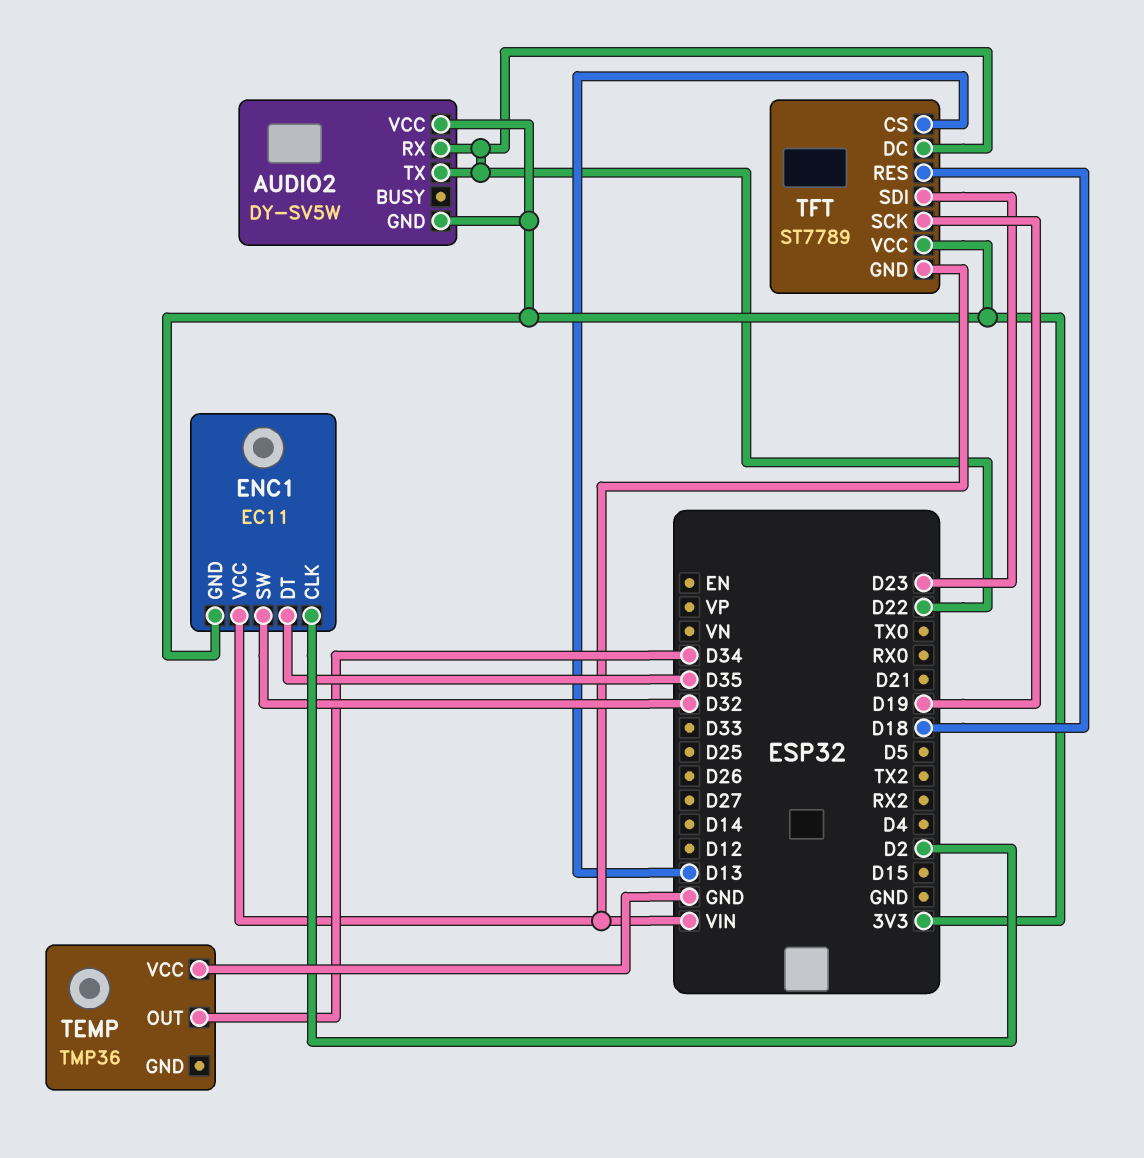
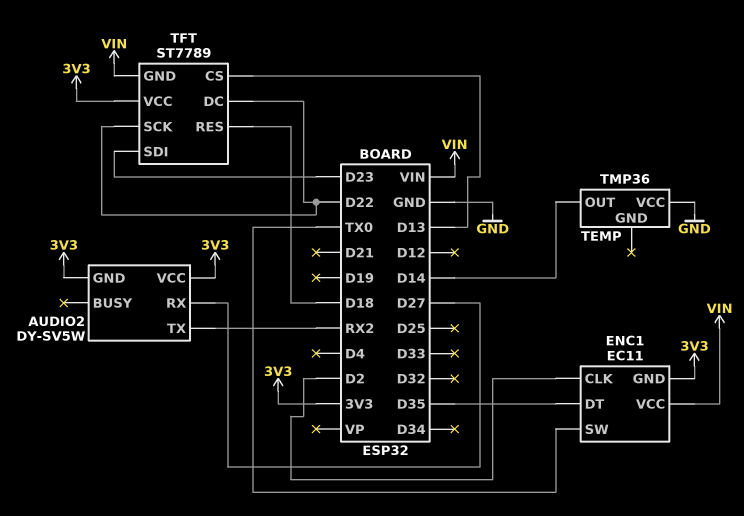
AUDIO2 pin RX: D22 -> D27
AUDIO2 pin TX: D22 -> RX2
ENC1 pin SW: D32 -> TX0
TEMP pin OUT: D34 -> D14
TFT pin SCK: D19 -> D22

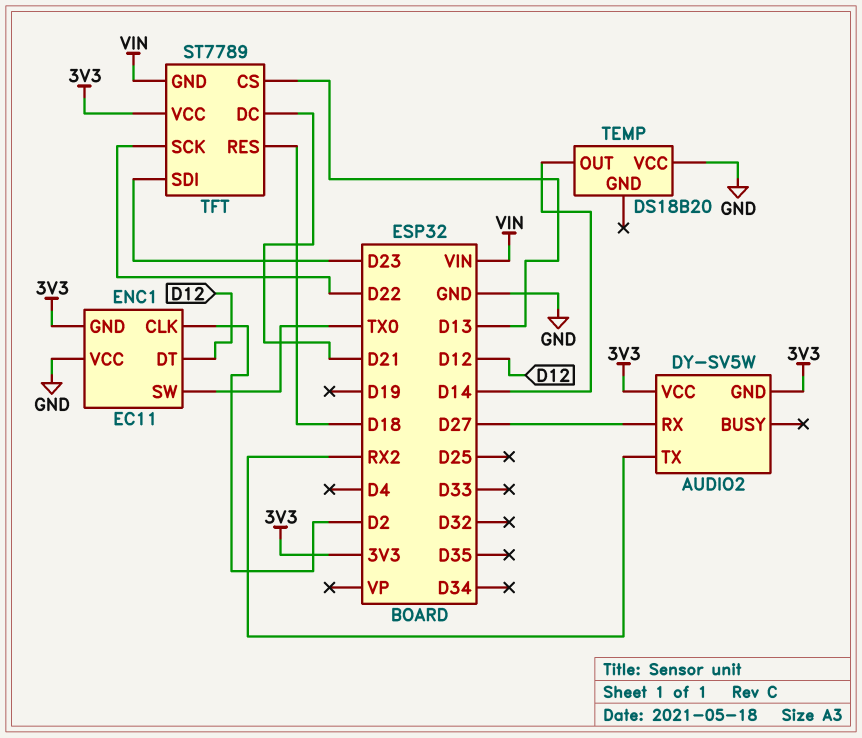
ENC1 pin DT: D35 -> D12
ENC1 pin VCC: VIN -> GND
TEMP: TMP36 -> DS18B20
TFT pin DC: D22 -> D21

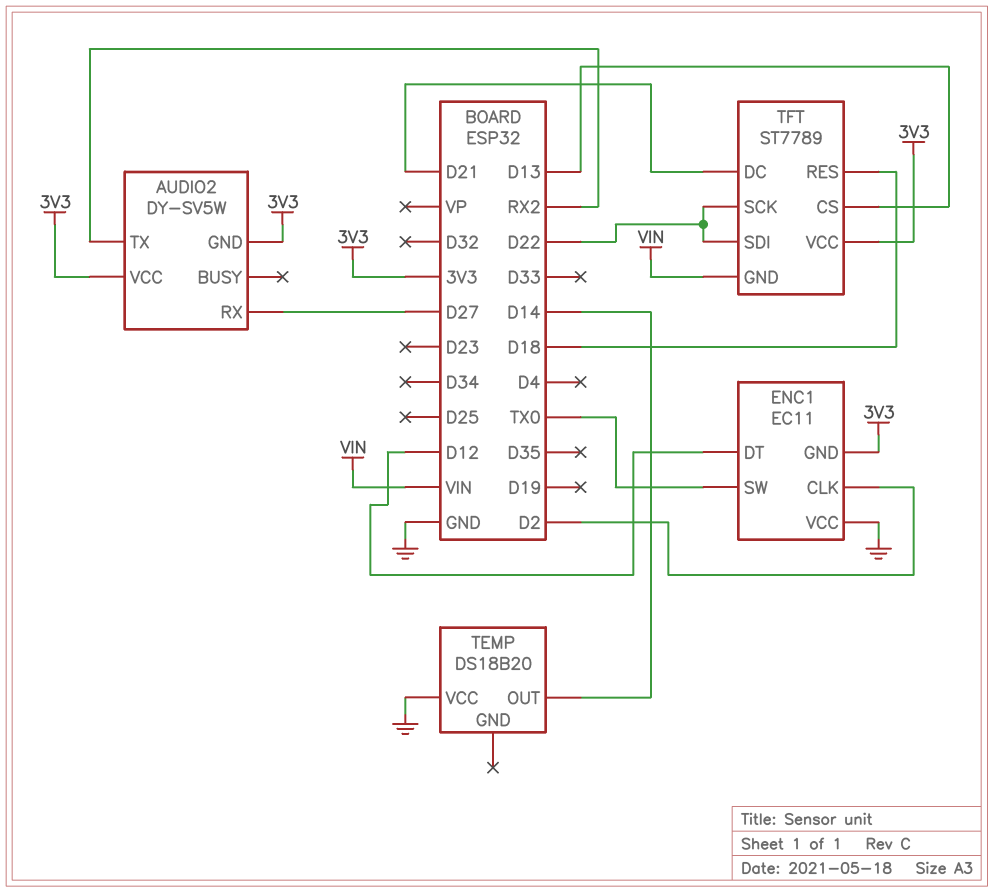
TFT pin SDI: D23 -> D22

